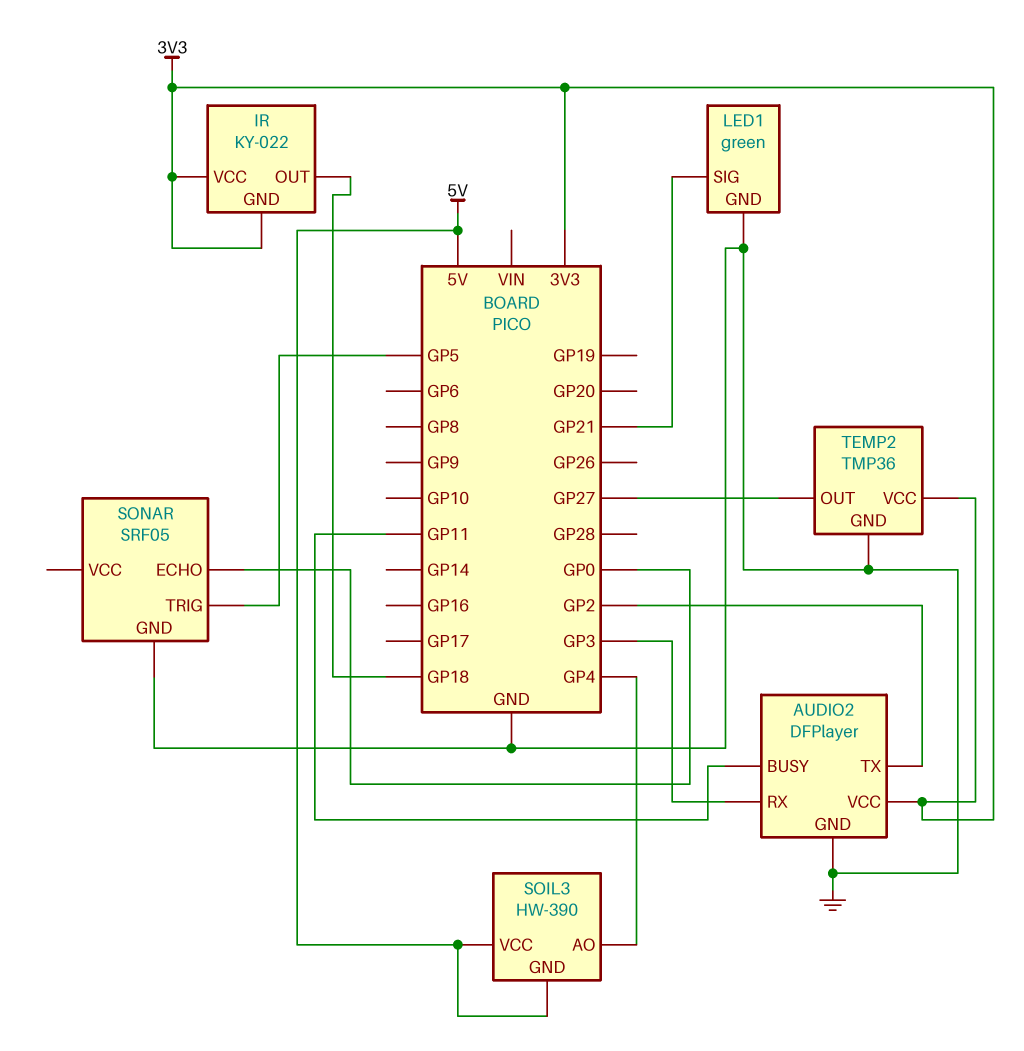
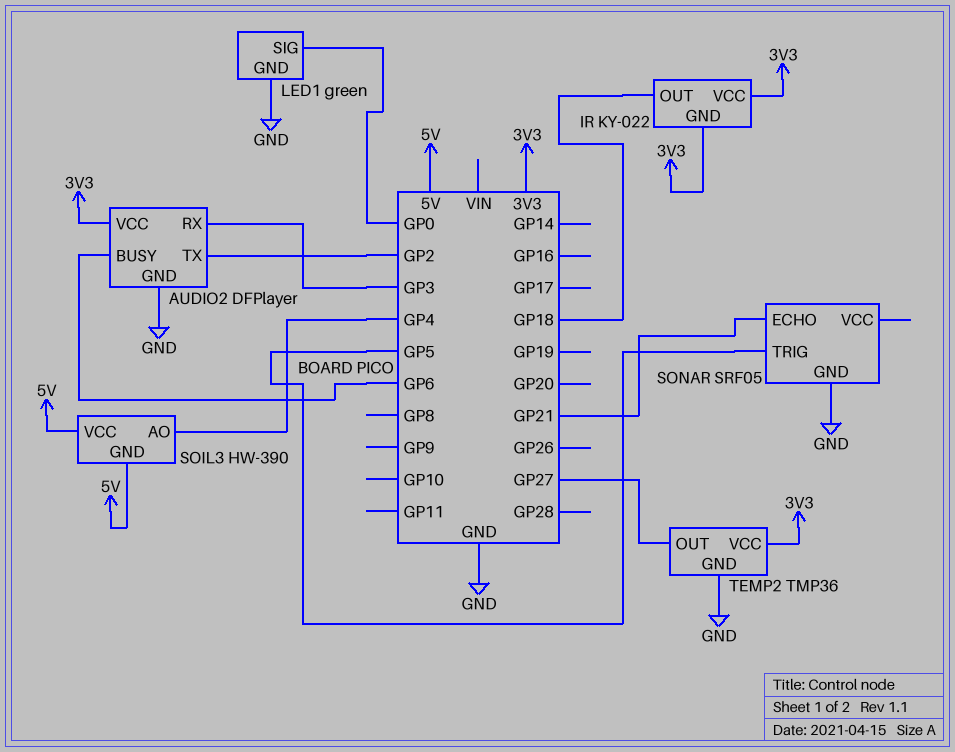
AUDIO2 pin BUSY: GP11 -> GP6
LED1 pin SIG: GP21 -> GP0
SONAR pin ECHO: GP0 -> GP21

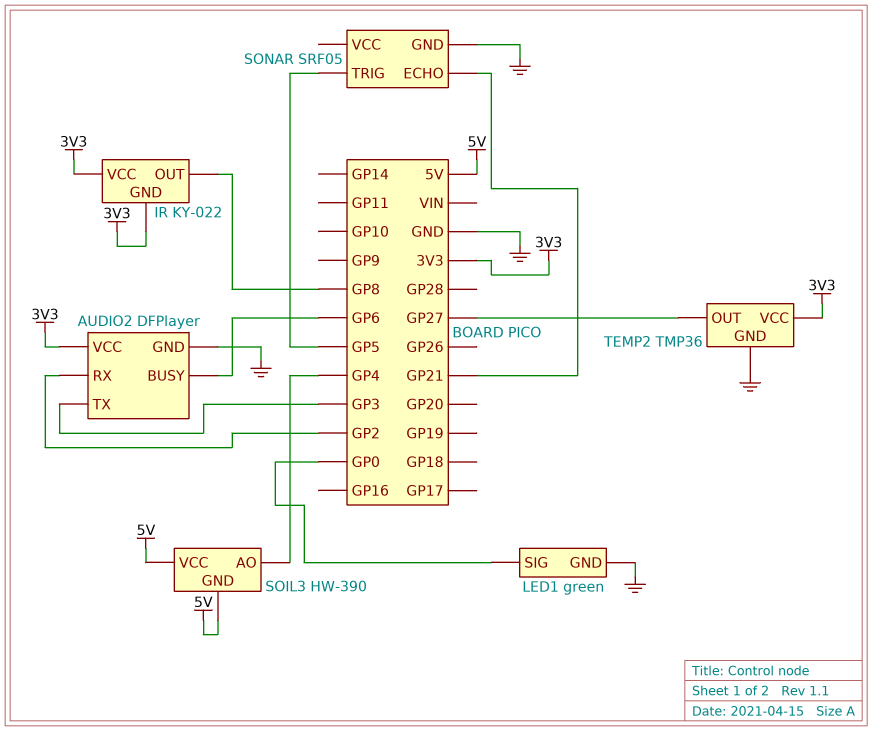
AUDIO2 pin RX: GP3 -> GP2
AUDIO2 pin TX: GP2 -> GP3
IR pin OUT: GP18 -> GP8

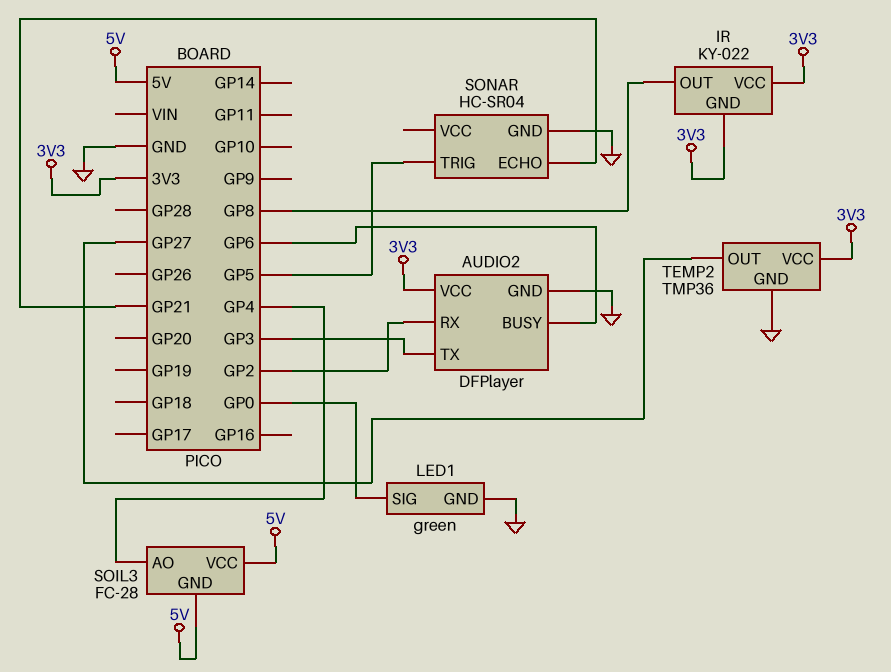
SOIL3: HW-390 -> FC-28
SONAR: SRF05 -> HC-SR04

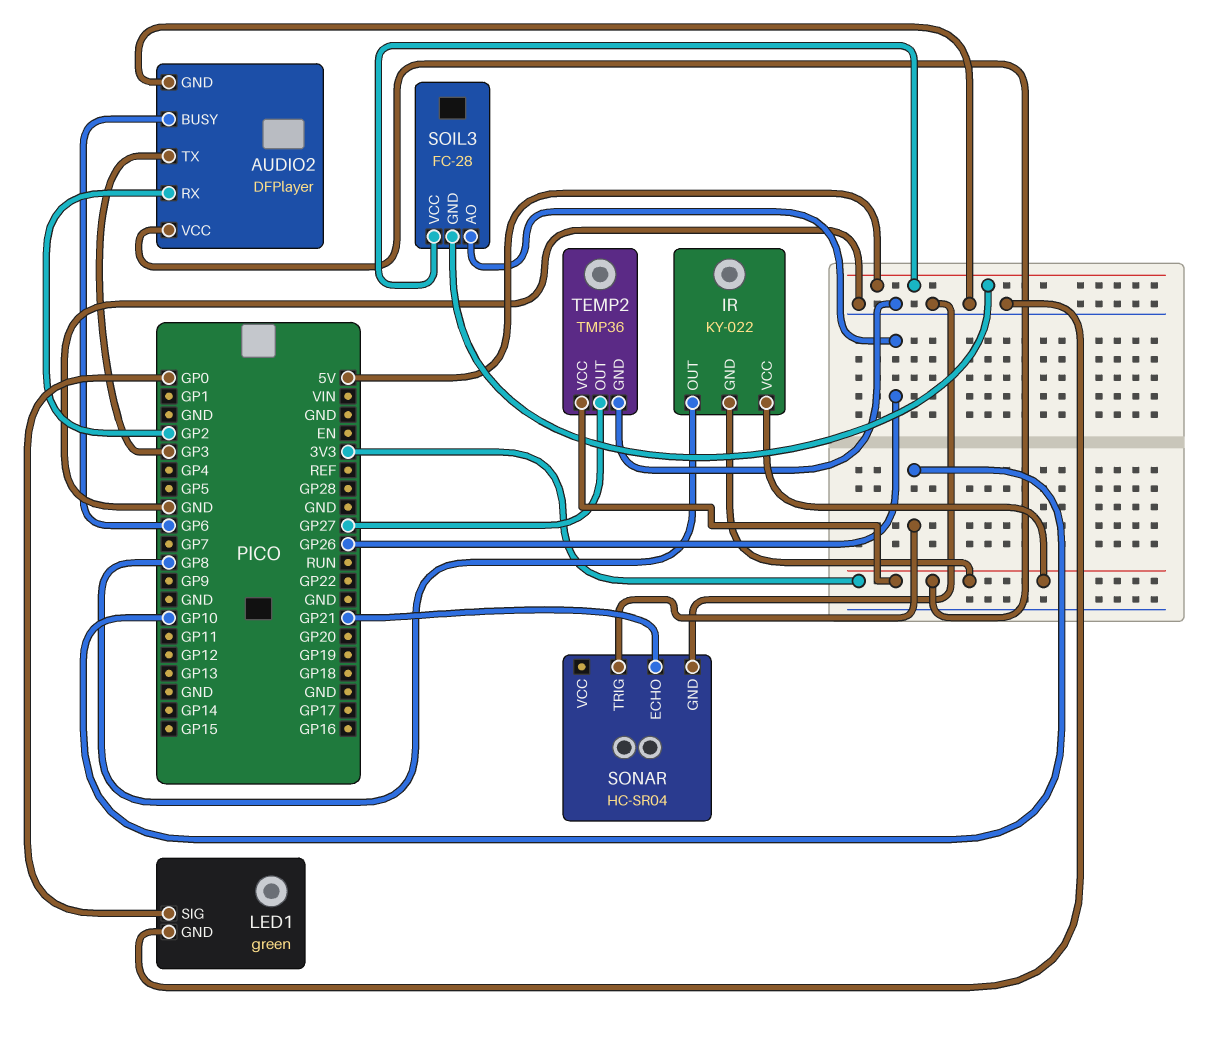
SOIL3 pin AO: GP4 -> GP26
SONAR pin TRIG: GP5 -> GP10

